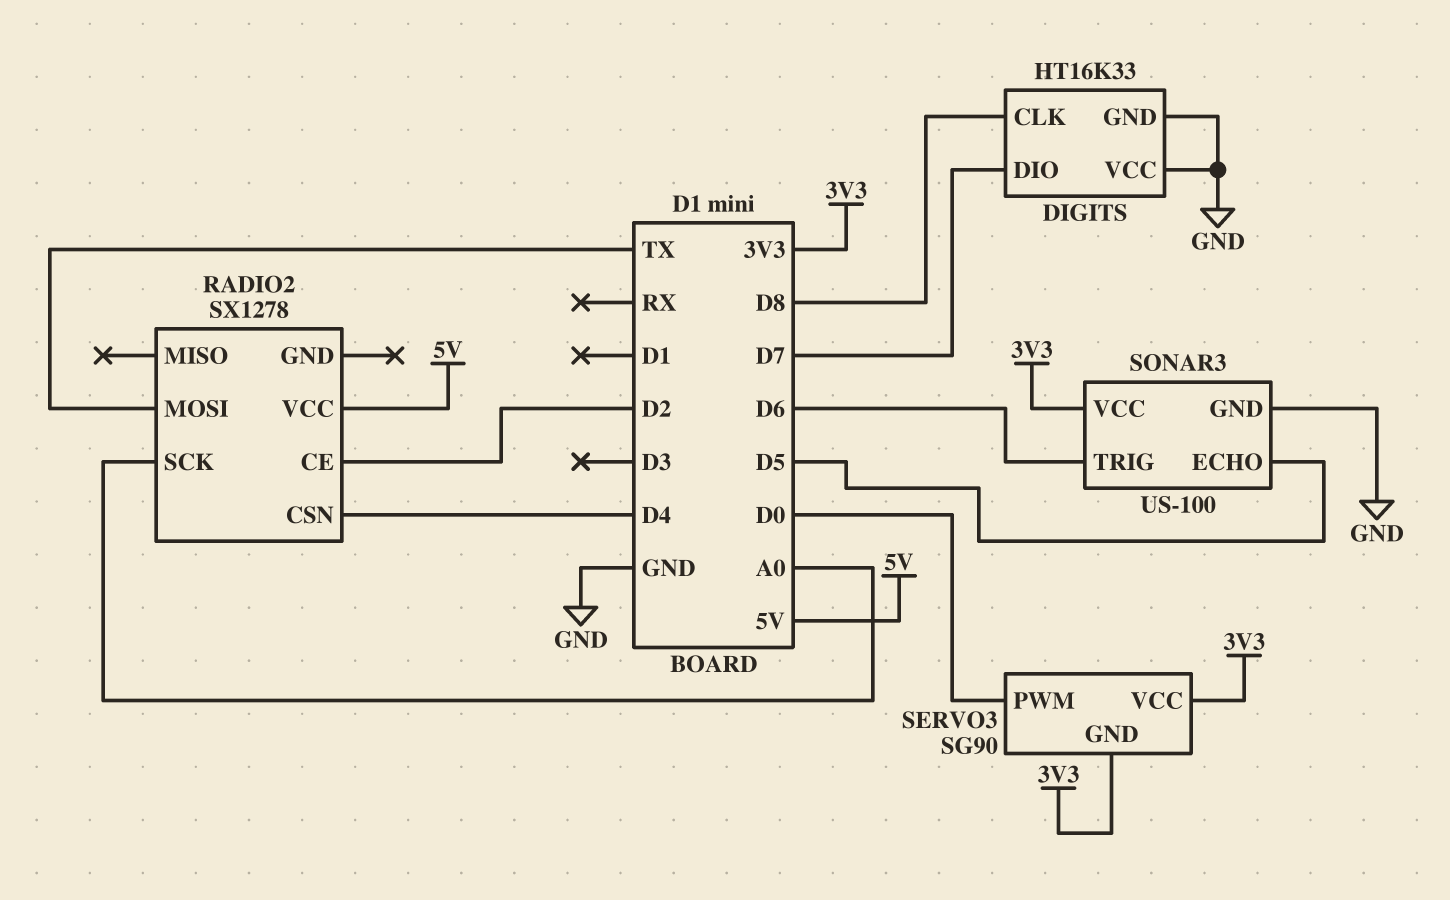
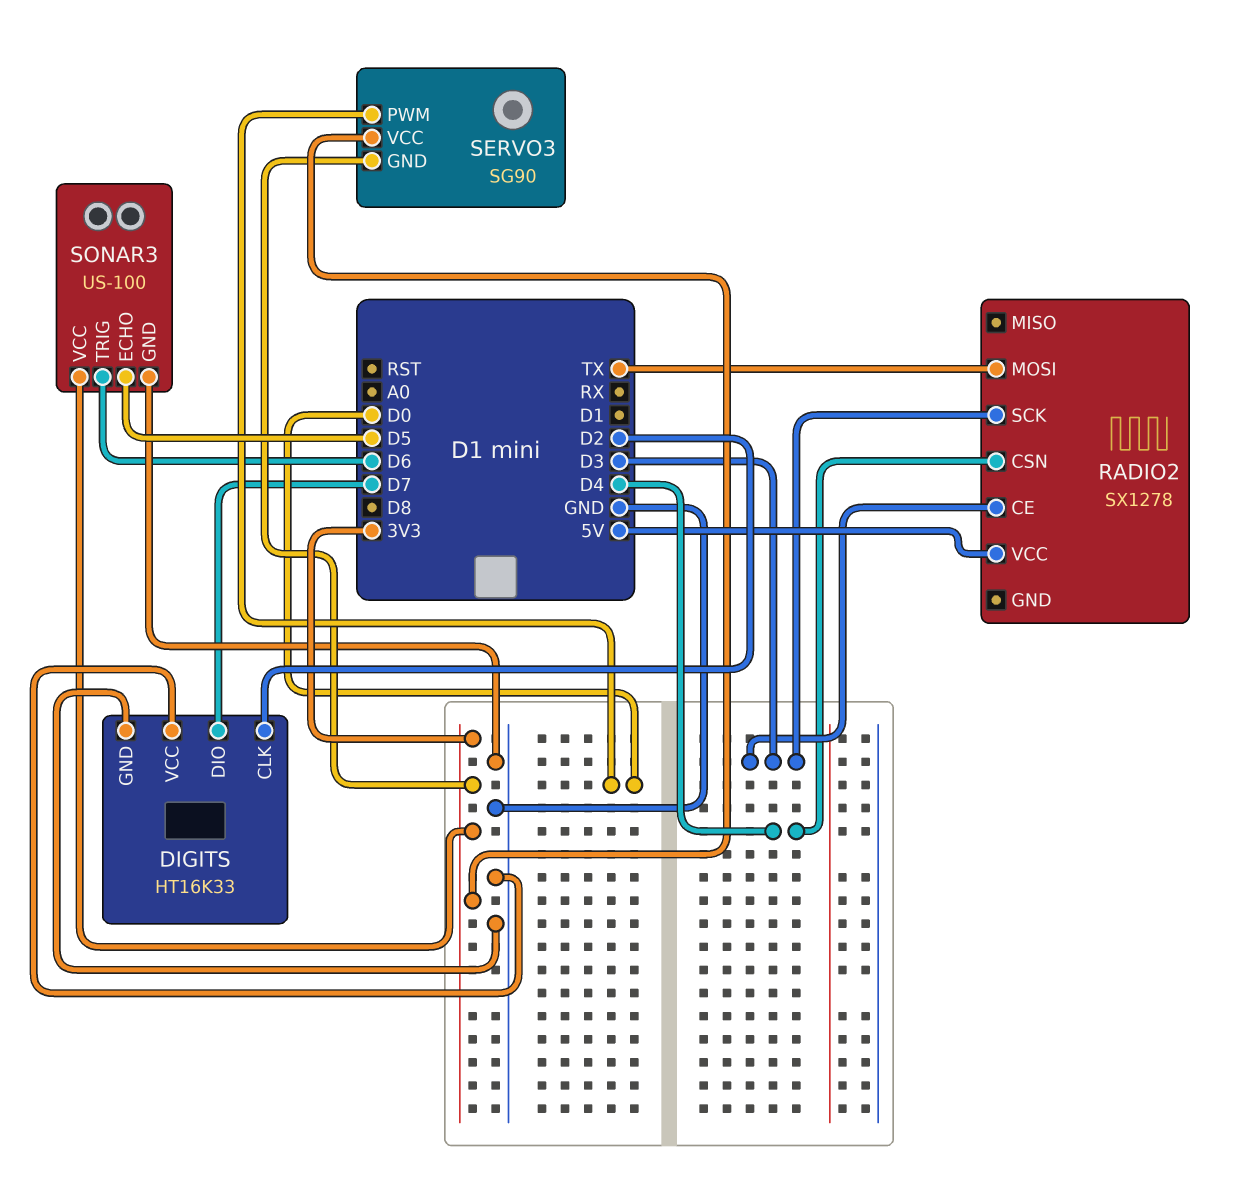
DIGITS pin CLK: D8 -> D2
RADIO2 pin CE: D2 -> D3
RADIO2 pin SCK: A0 -> D3

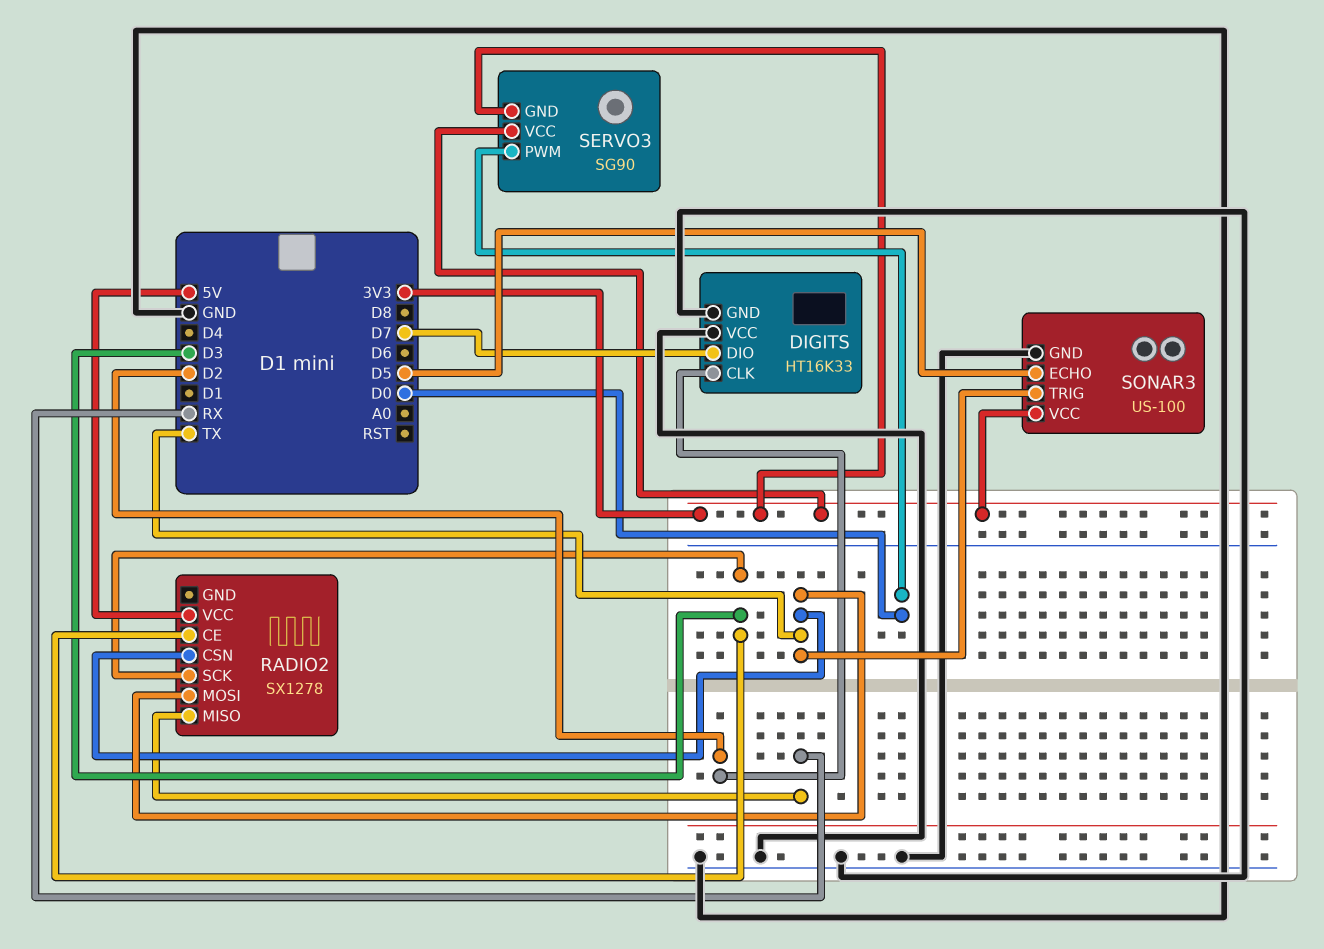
RADIO2 pin CSN: D4 -> TX
RADIO2 pin MISO: none -> RX
SONAR3 pin TRIG: D6 -> TX

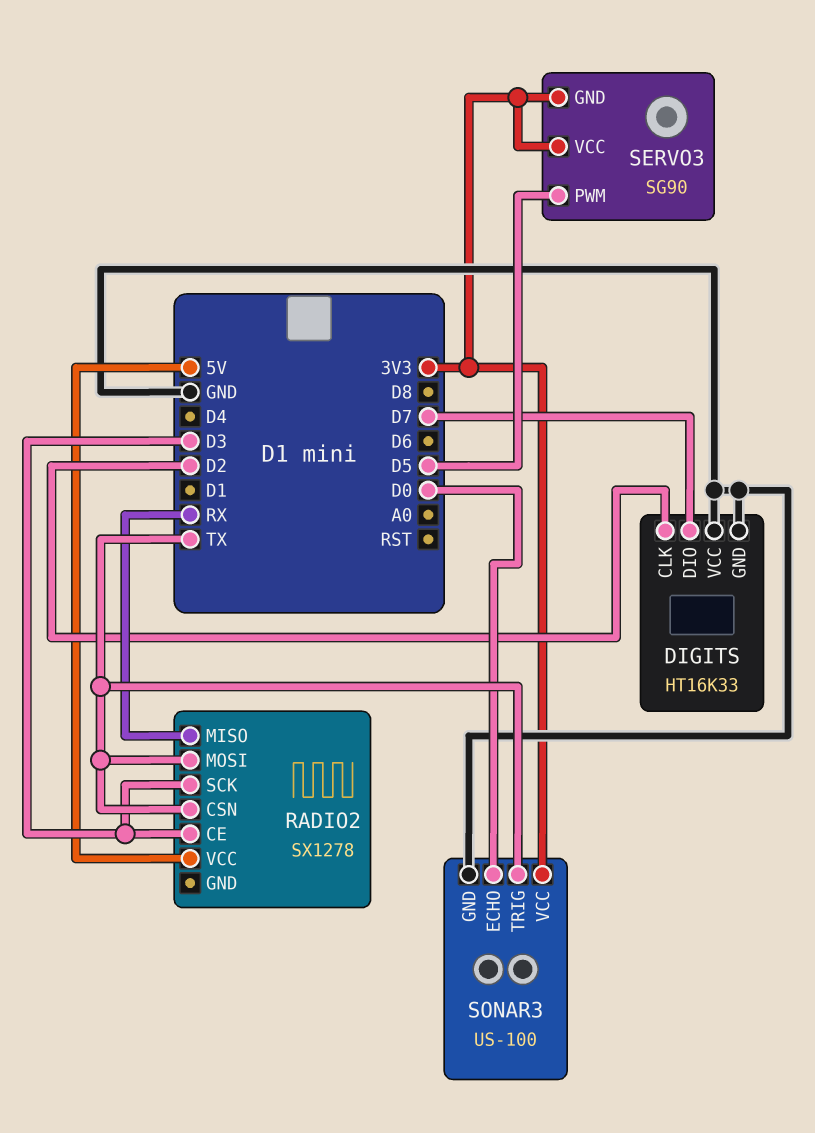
SERVO3 pin PWM: D0 -> D5
SONAR3 pin ECHO: D5 -> D0

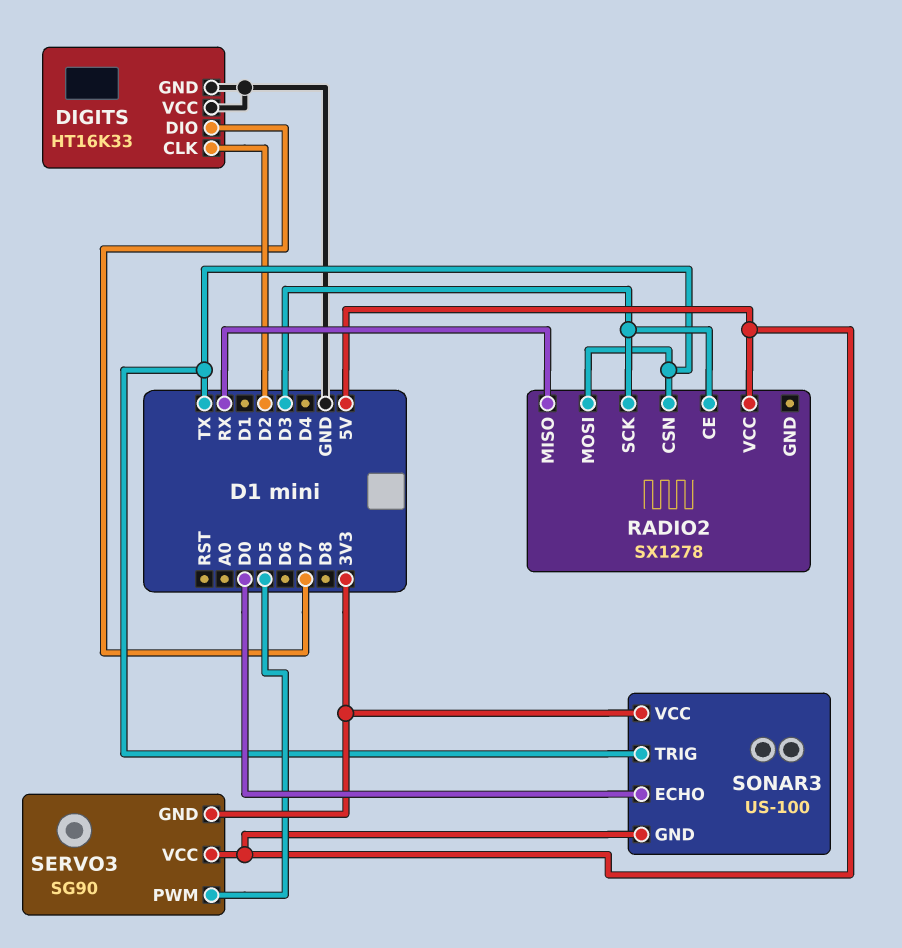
SERVO3 pin VCC: 3V3 -> 5V
SONAR3 pin GND: GND -> 5V

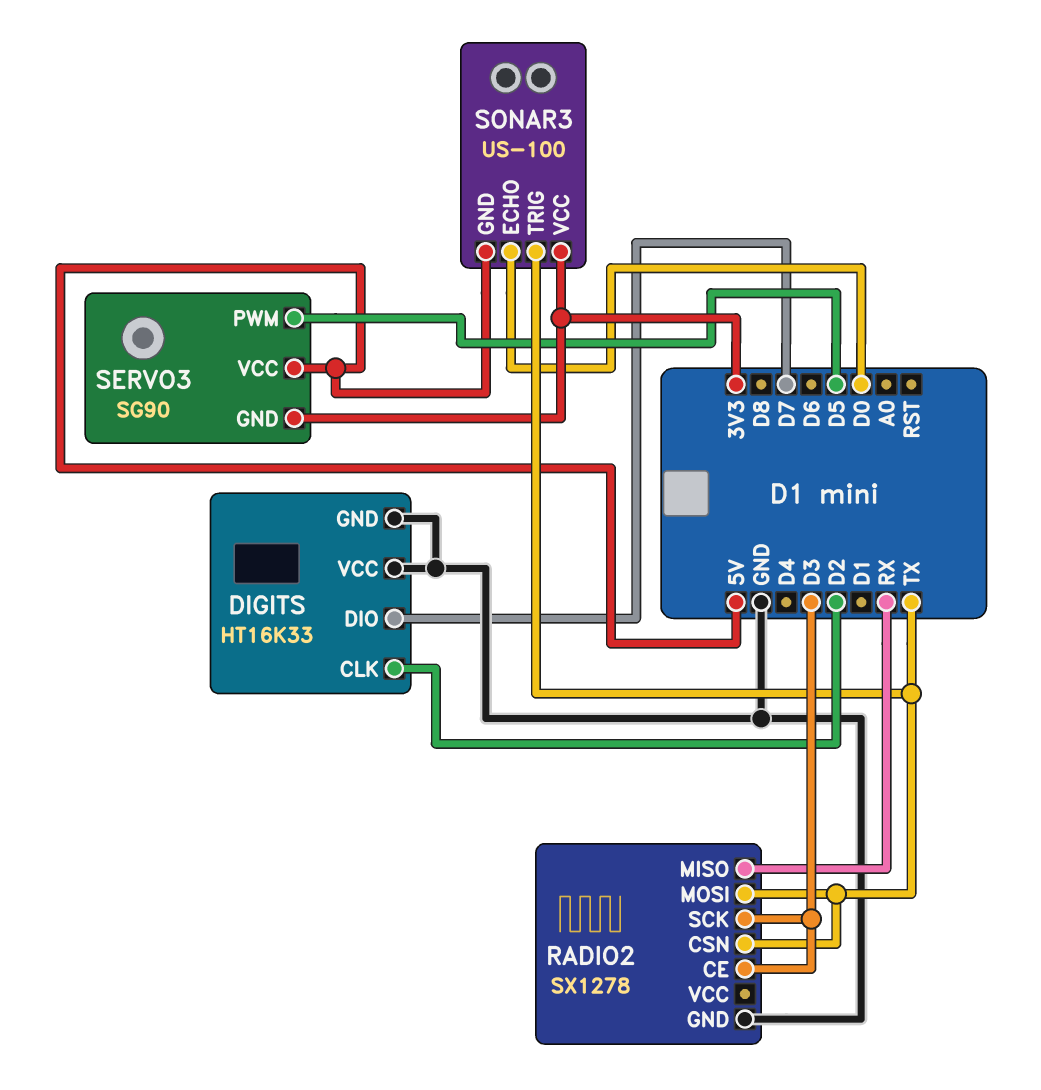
RADIO2 pin GND: none -> GND
RADIO2 pin VCC: 5V -> none

